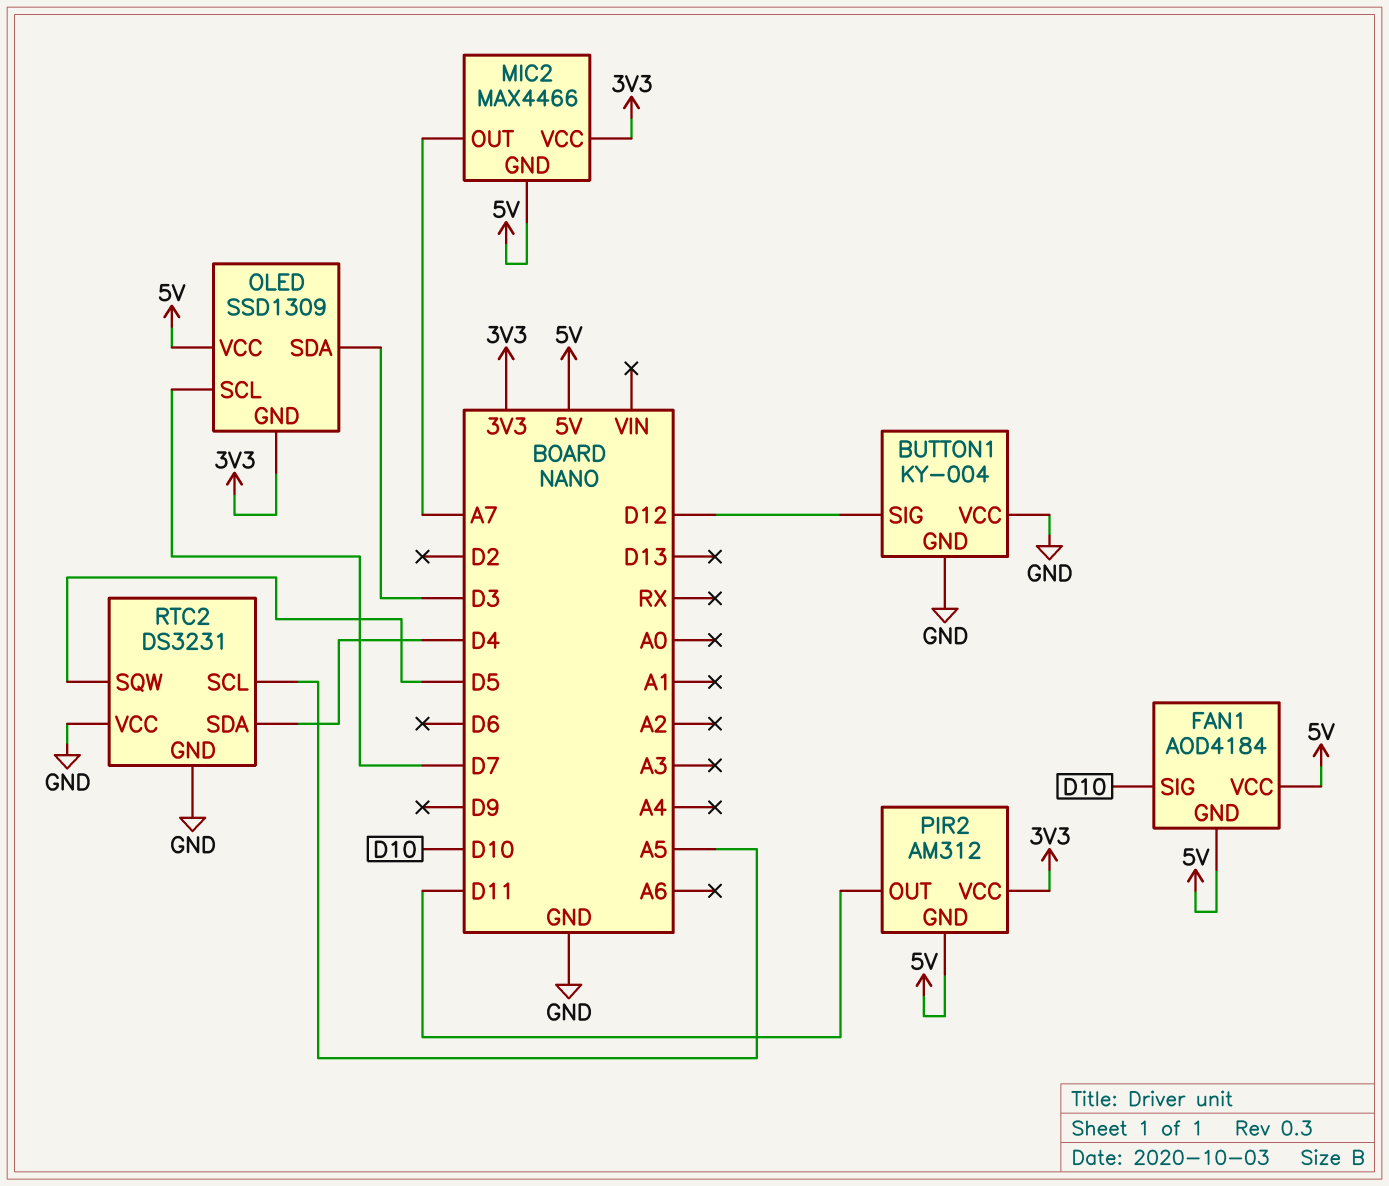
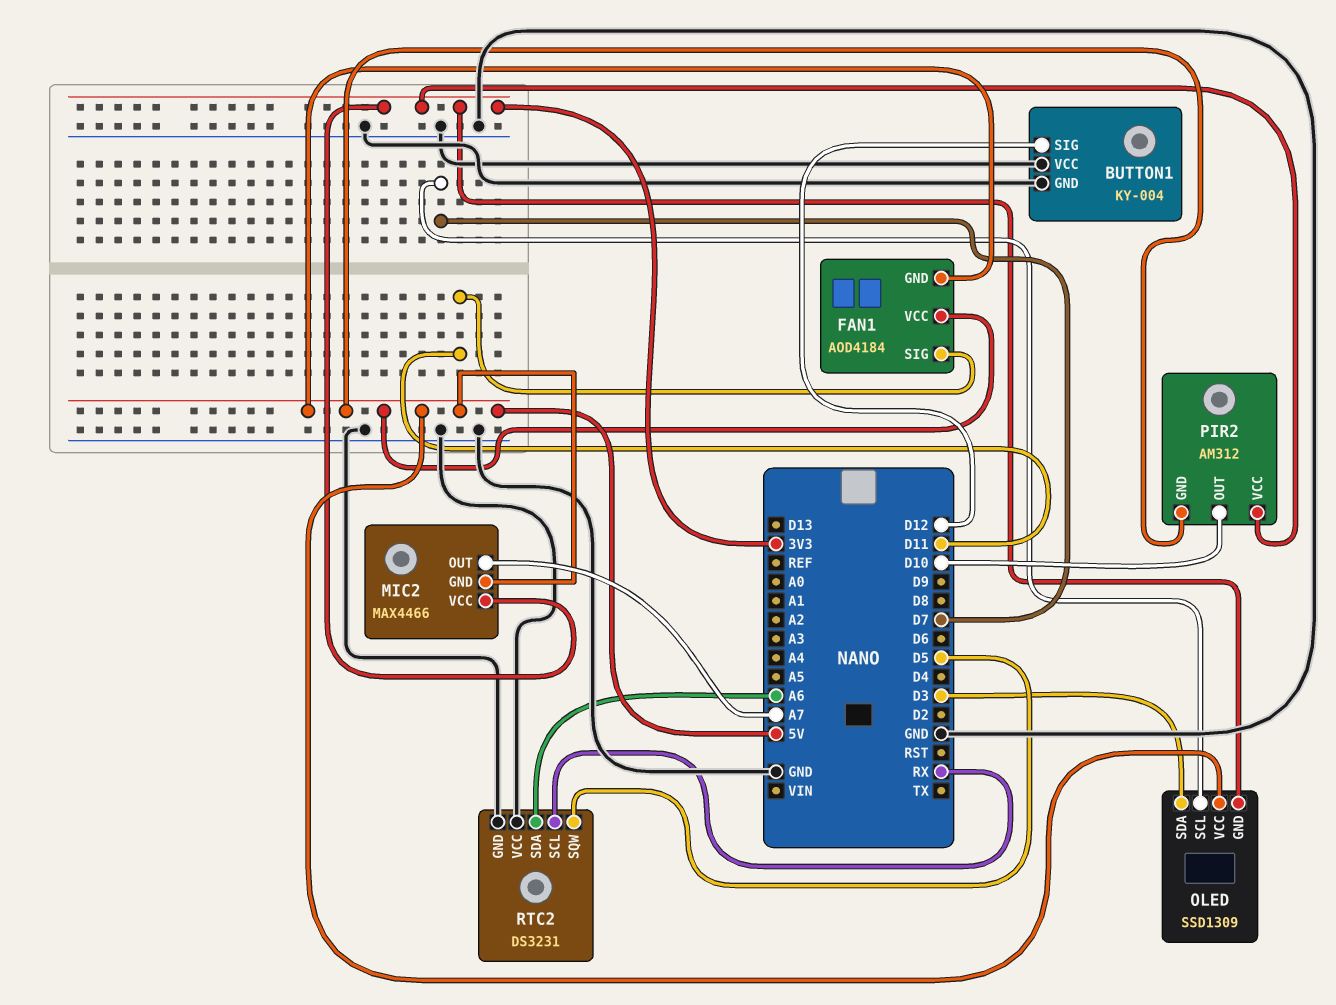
FAN1 pin SIG: D10 -> D11
PIR2 pin OUT: D11 -> D10
RTC2 pin SCL: A5 -> RX
RTC2 pin SDA: D4 -> A6

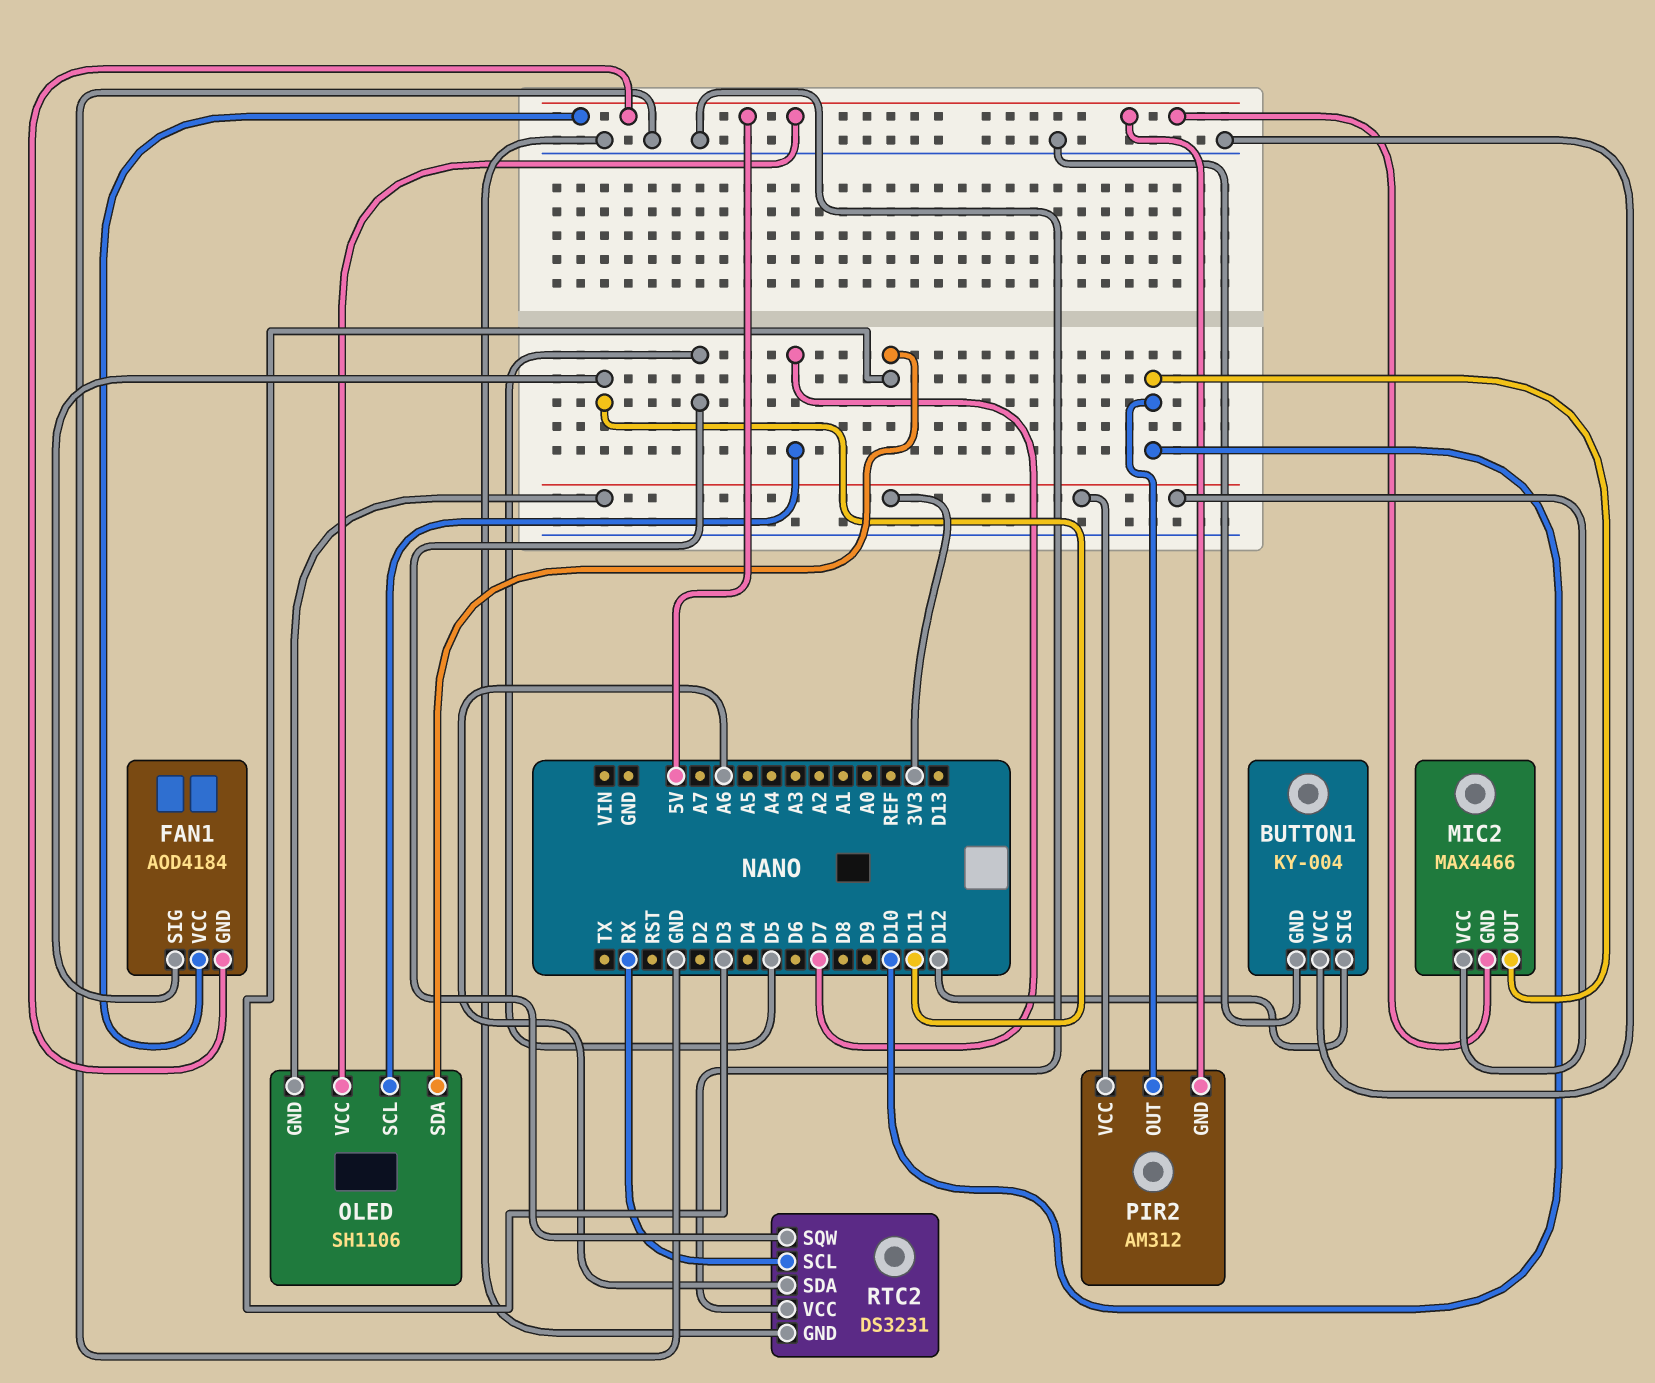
MIC2 pin OUT: A7 -> D10
OLED: SSD1309 -> SH1106

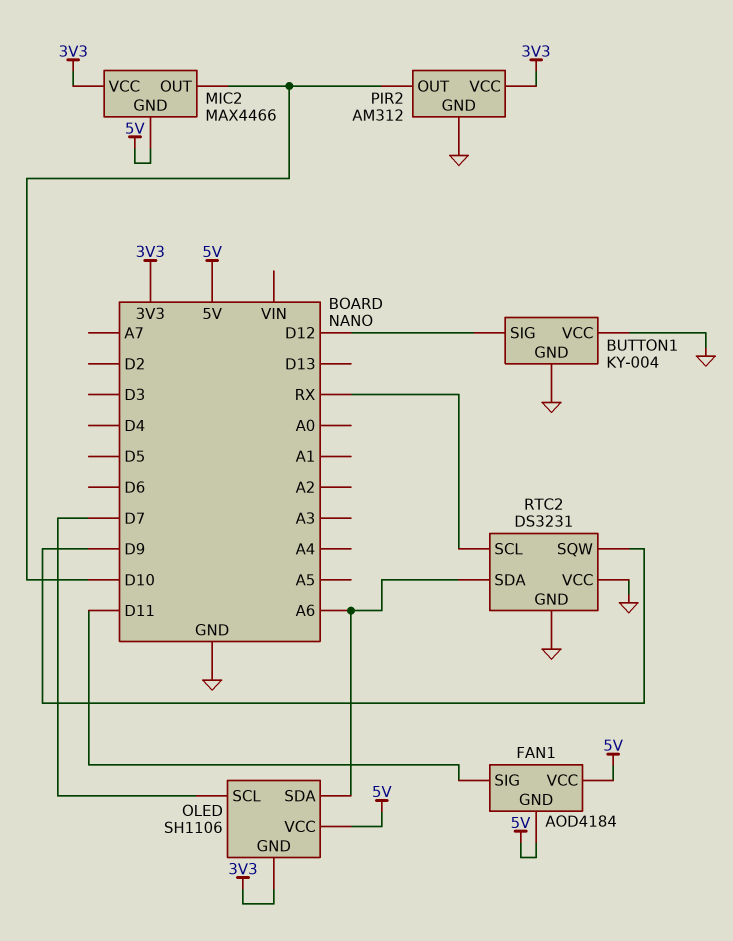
OLED pin SDA: D3 -> A6
PIR2 pin GND: 5V -> GND
RTC2 pin SQW: D5 -> D9

